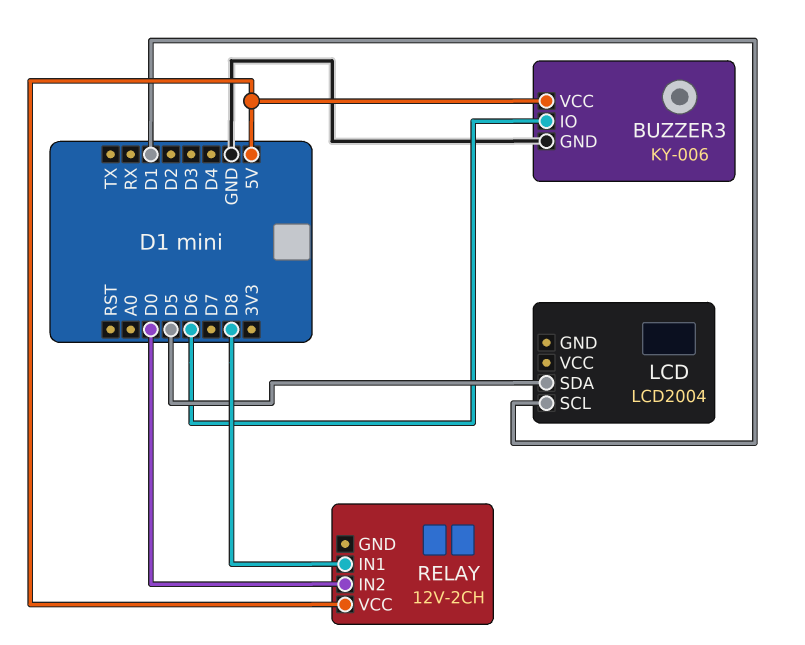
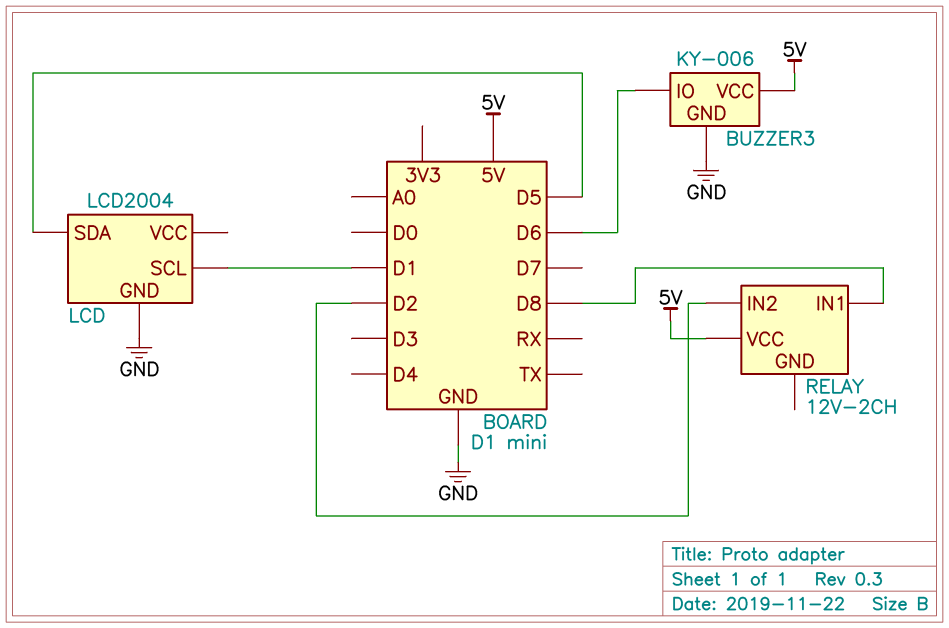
LCD pin GND: none -> GND
RELAY pin IN2: D0 -> D2

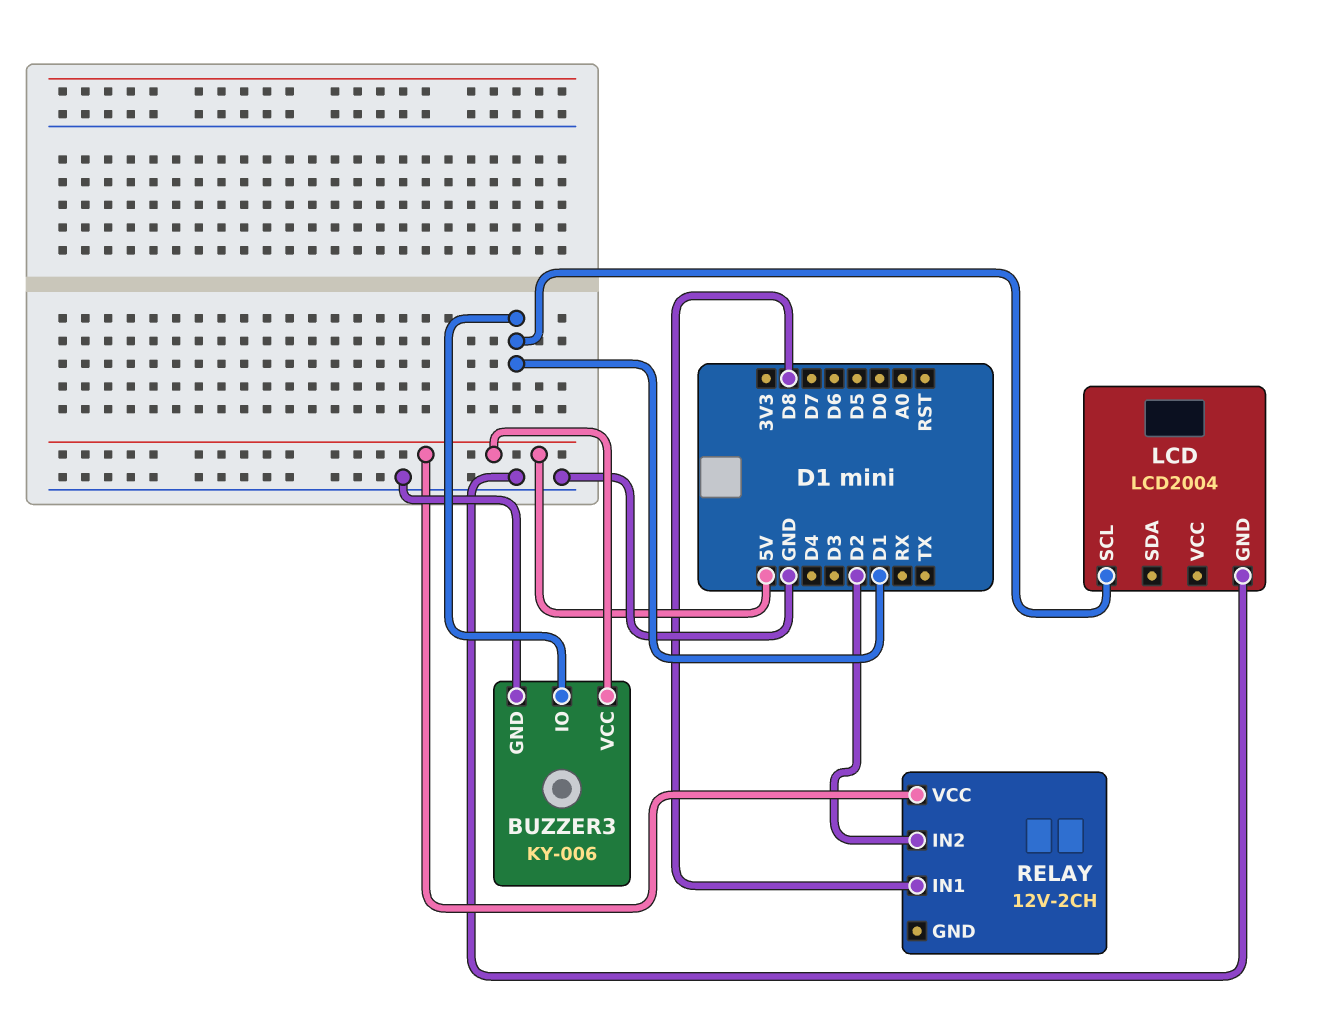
BUZZER3 pin IO: D6 -> D1
LCD pin SDA: D5 -> none

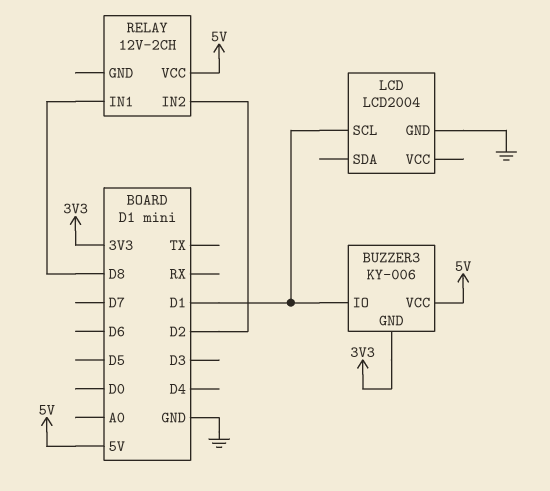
BUZZER3 pin GND: GND -> 3V3

